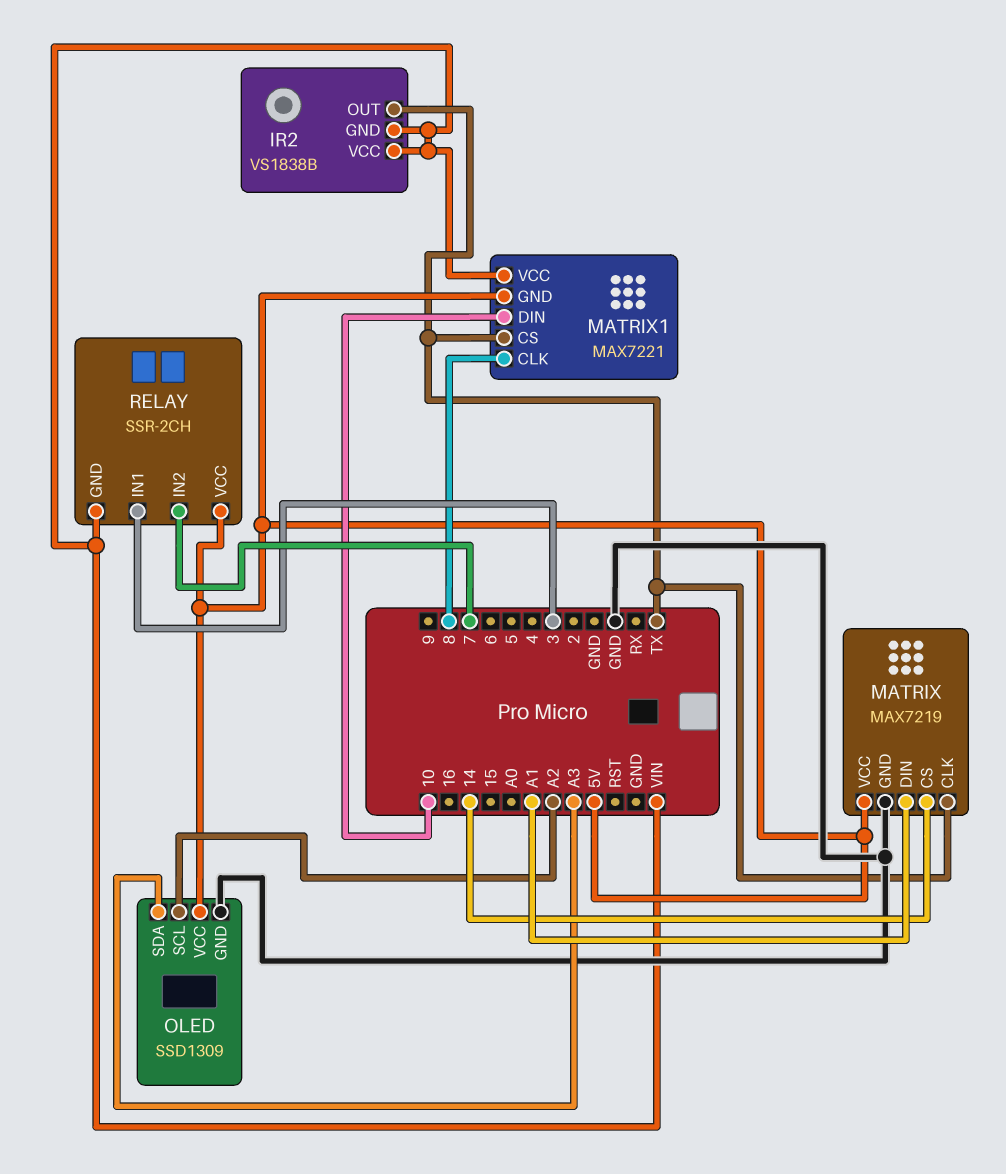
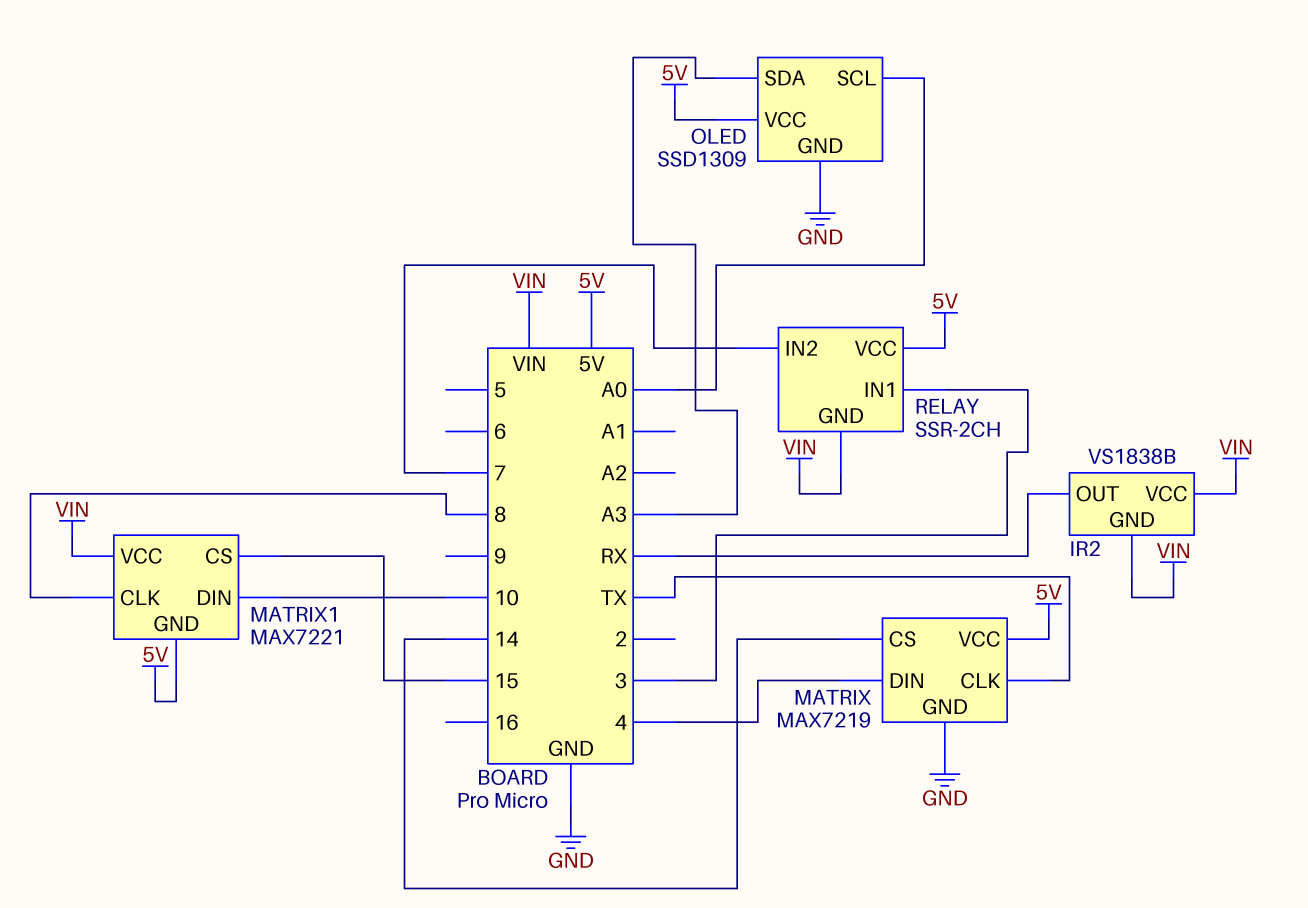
IR2 pin OUT: TX -> RX
MATRIX pin DIN: A1 -> 4
MATRIX1 pin CS: TX -> 15
OLED pin SCL: A2 -> A0

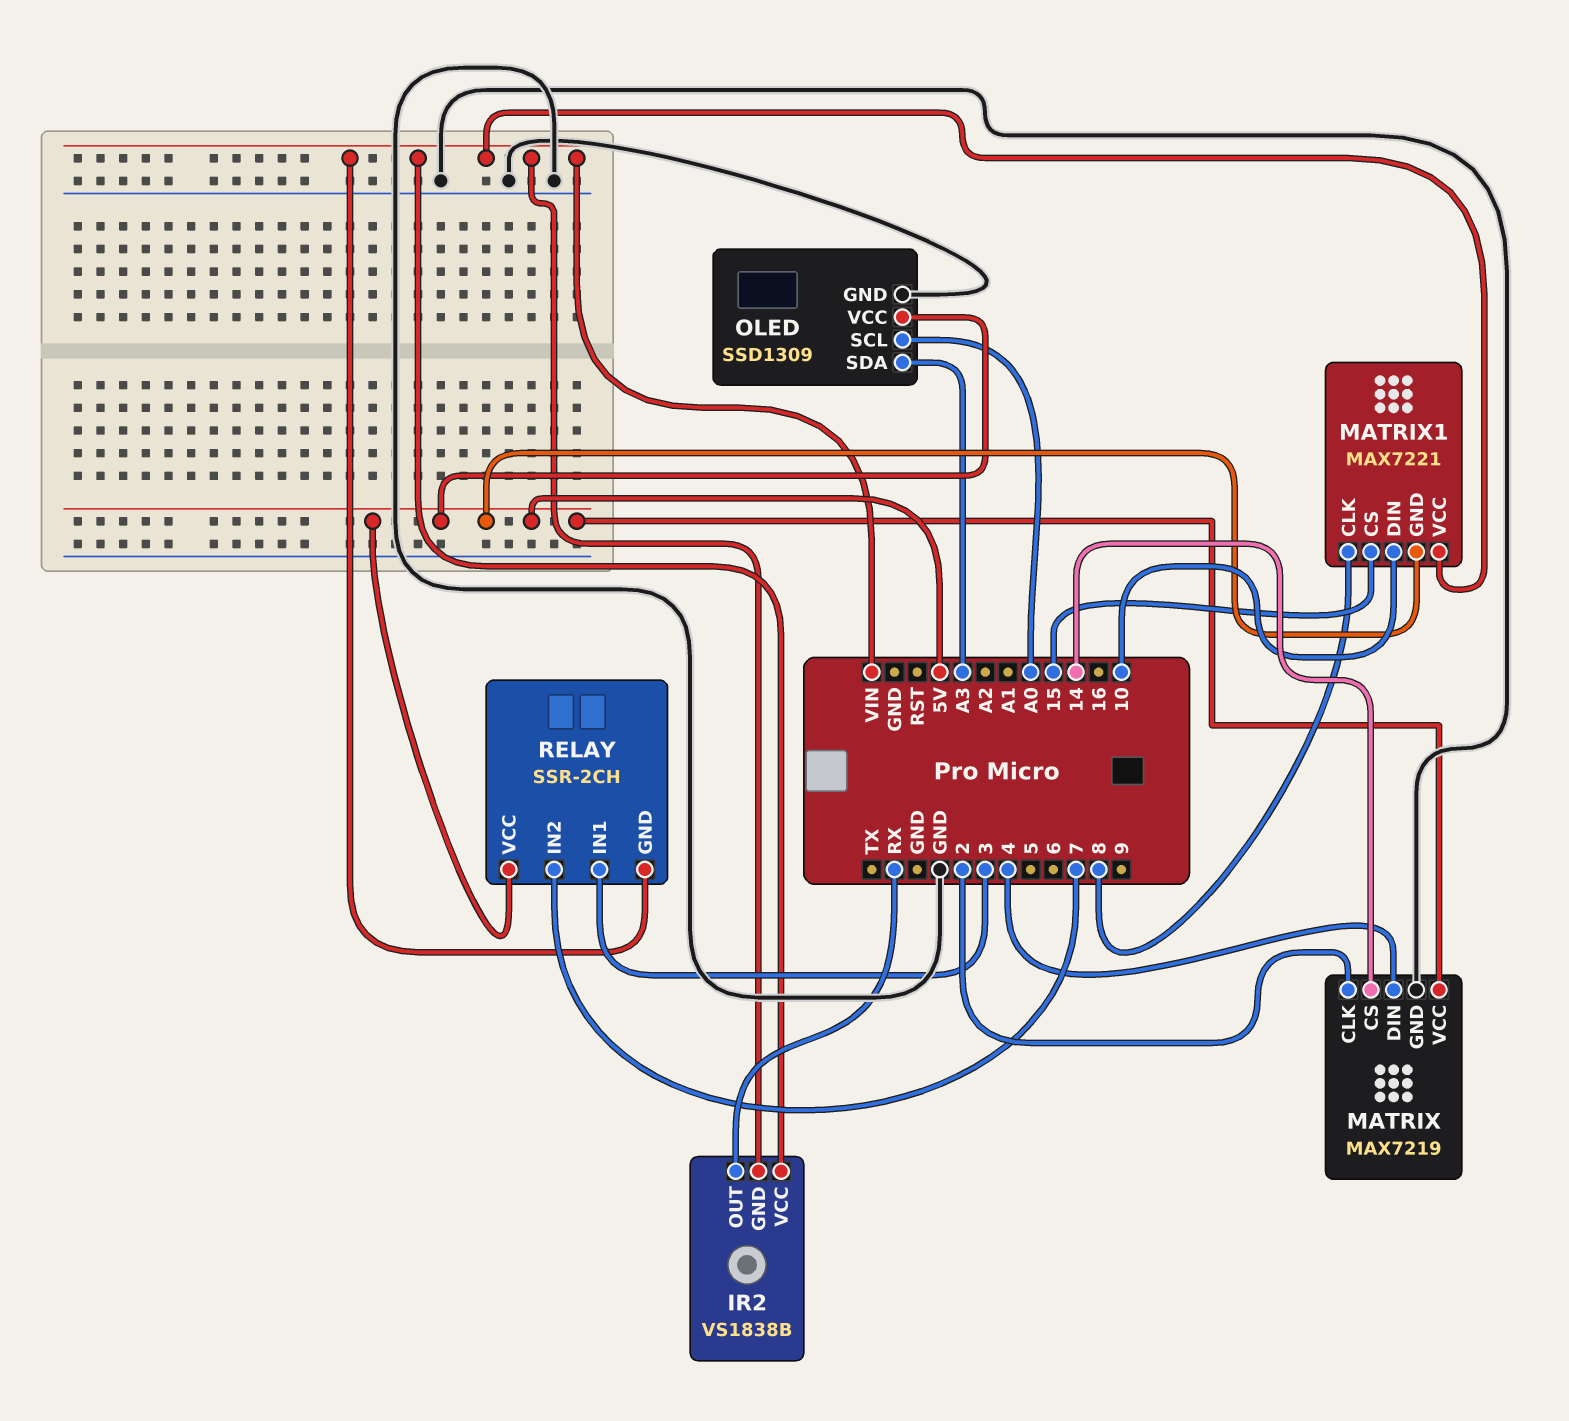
MATRIX pin CLK: TX -> 2

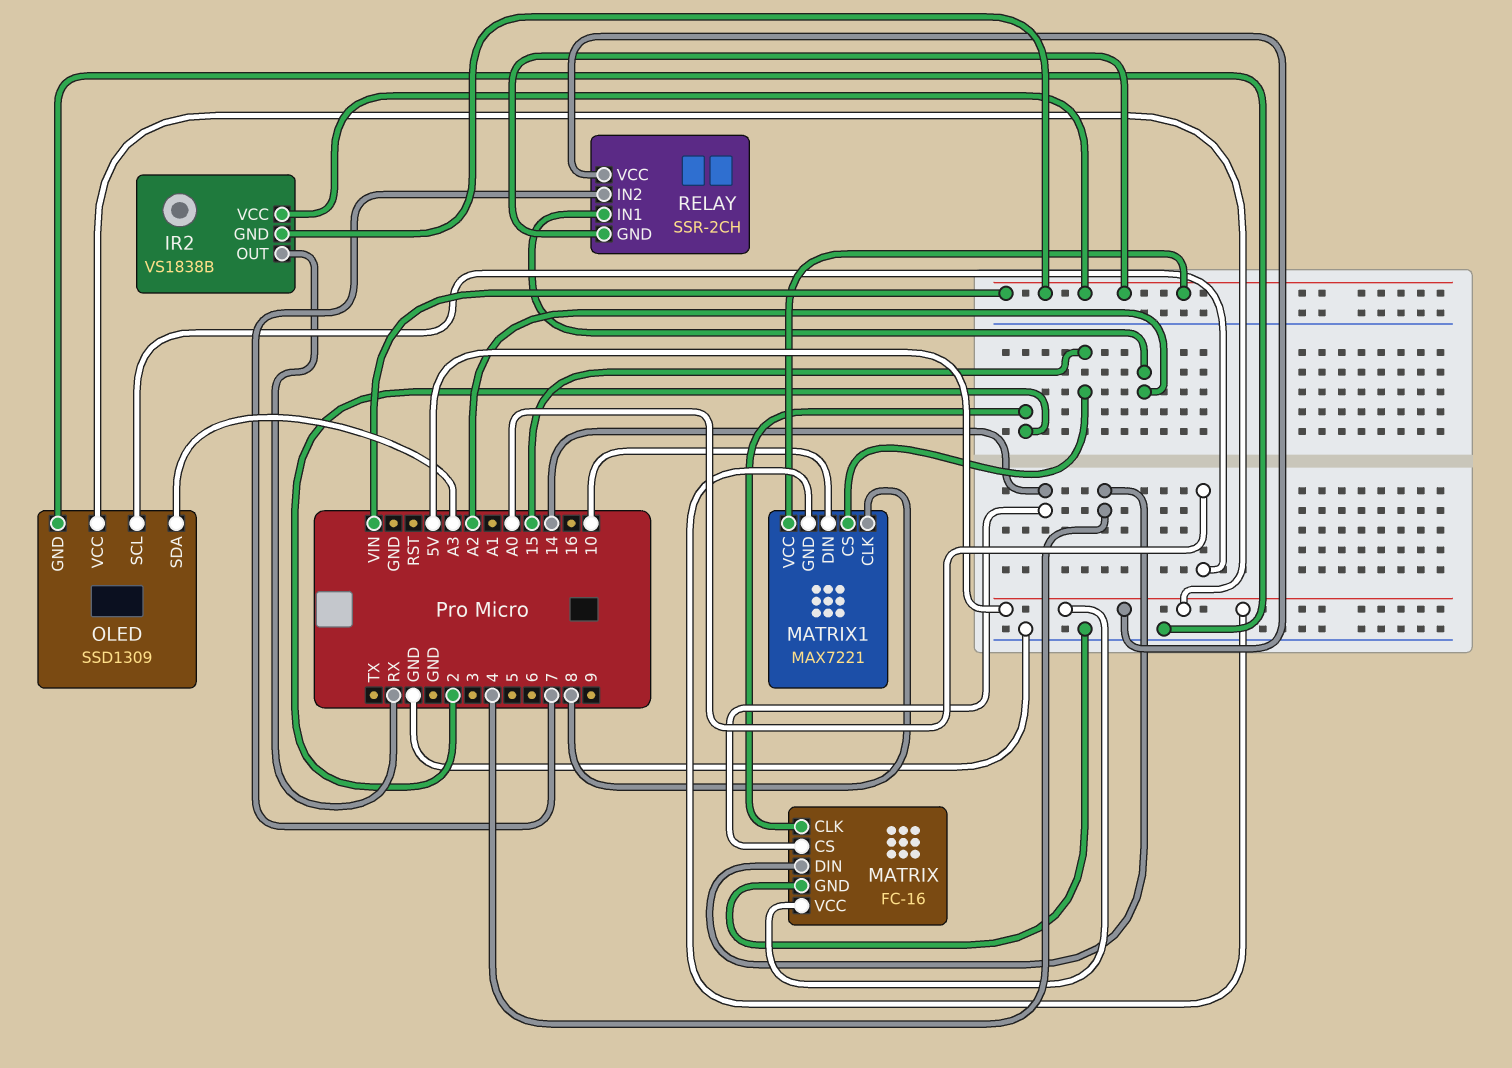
MATRIX: MAX7219 -> FC-16
RELAY pin IN1: 3 -> A2

